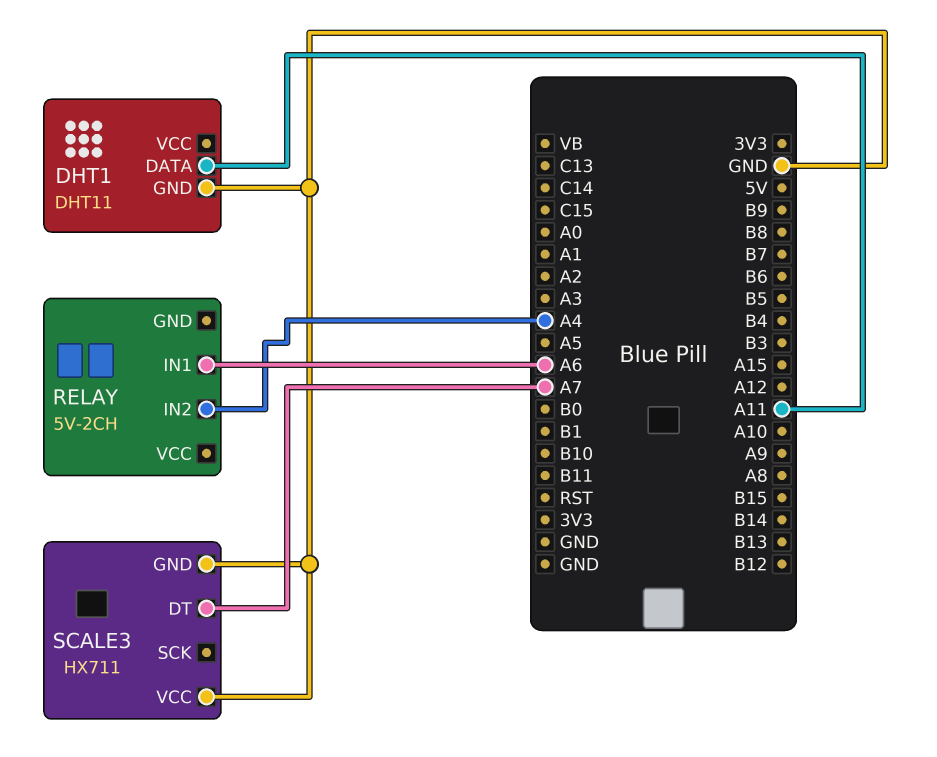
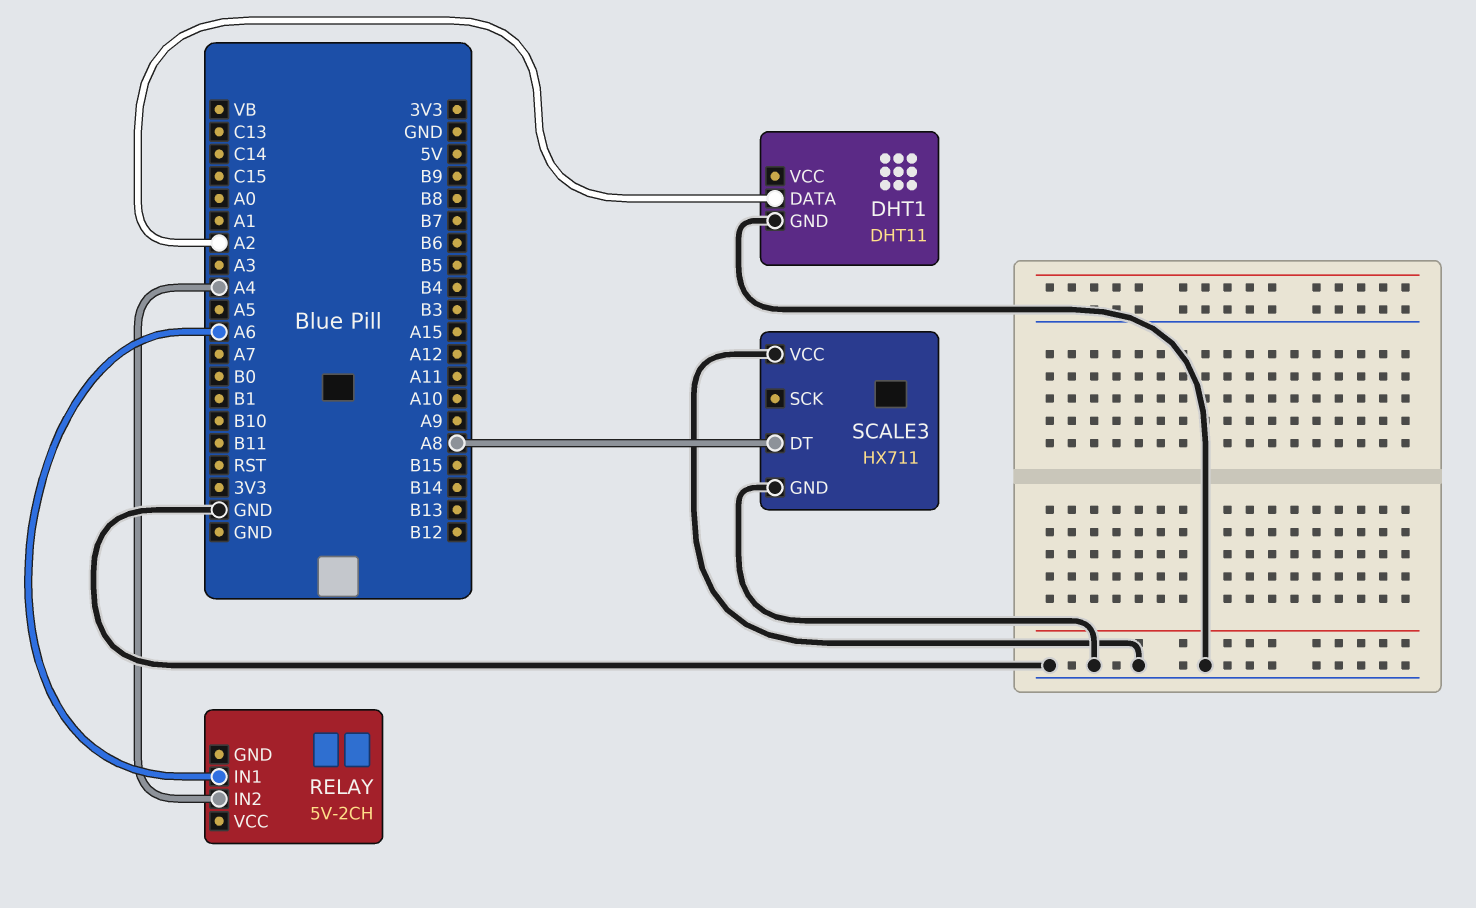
DHT1 pin DATA: A11 -> A2
SCALE3 pin DT: A7 -> A8

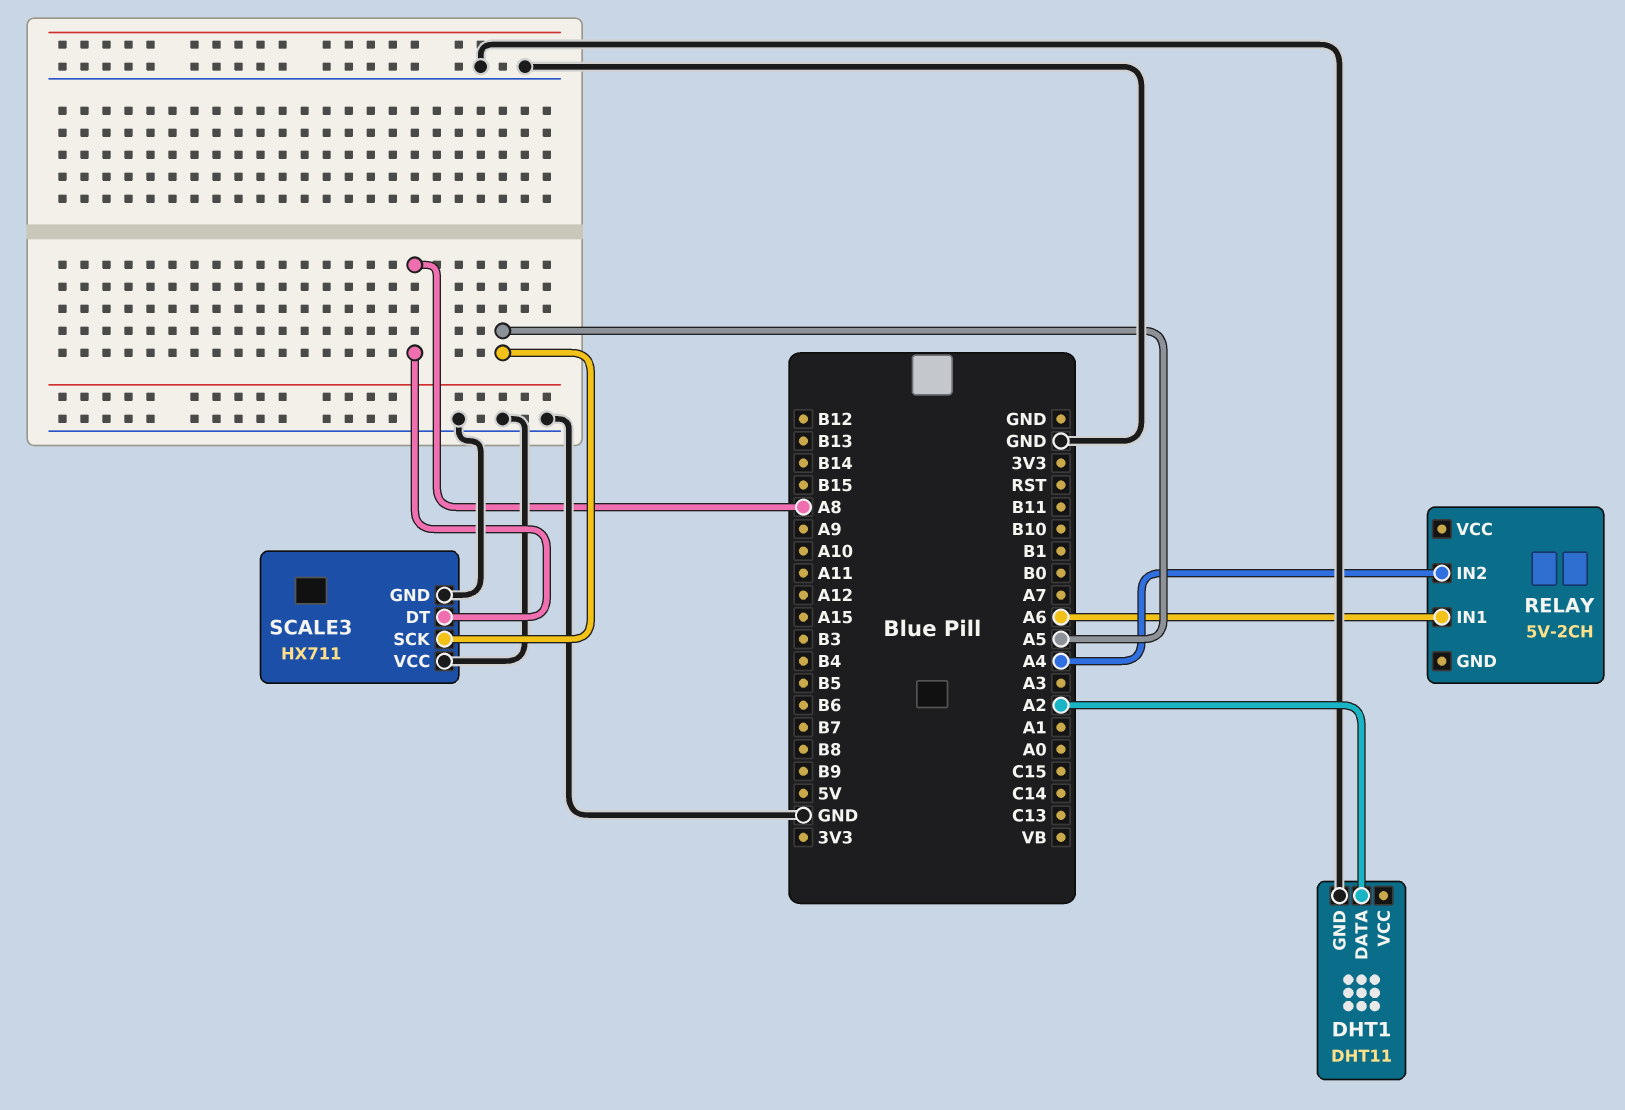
SCALE3 pin SCK: none -> A5

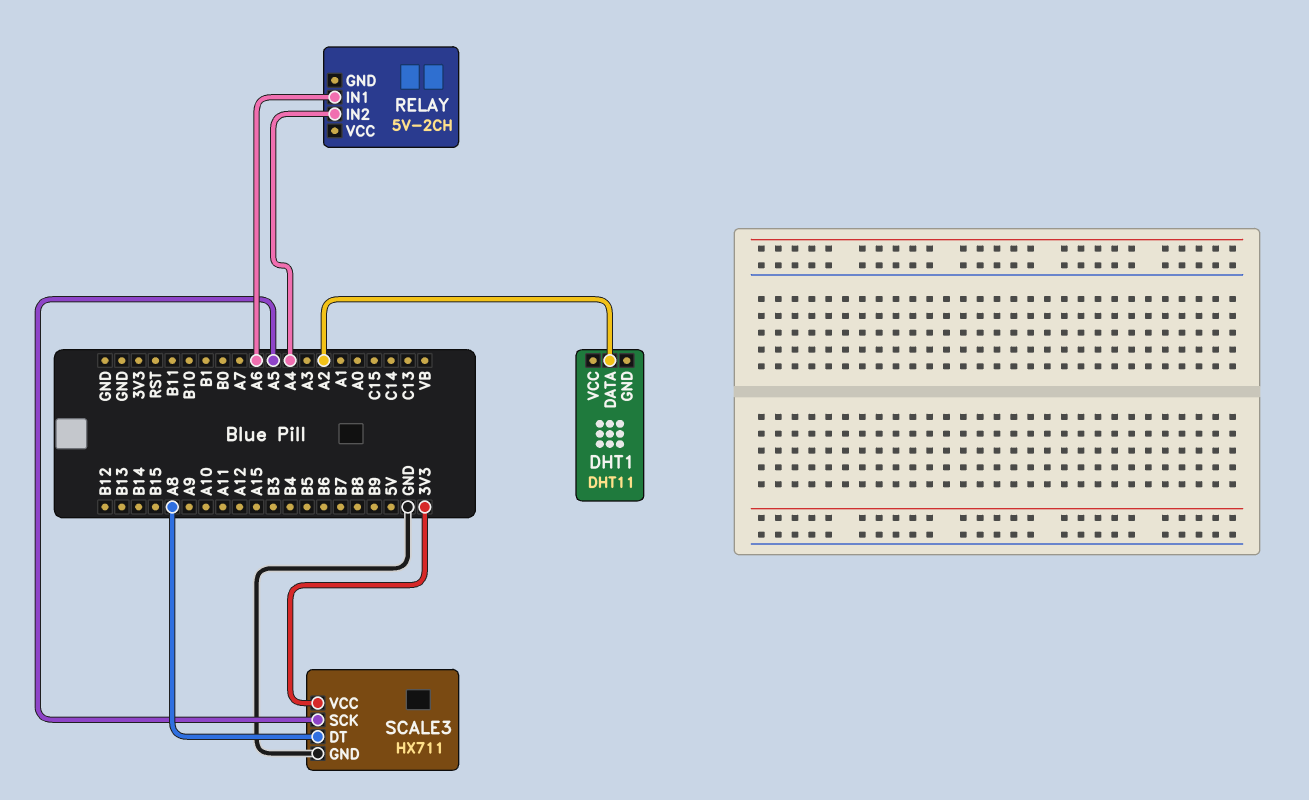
DHT1 pin GND: GND -> none
SCALE3 pin VCC: GND -> 3V3

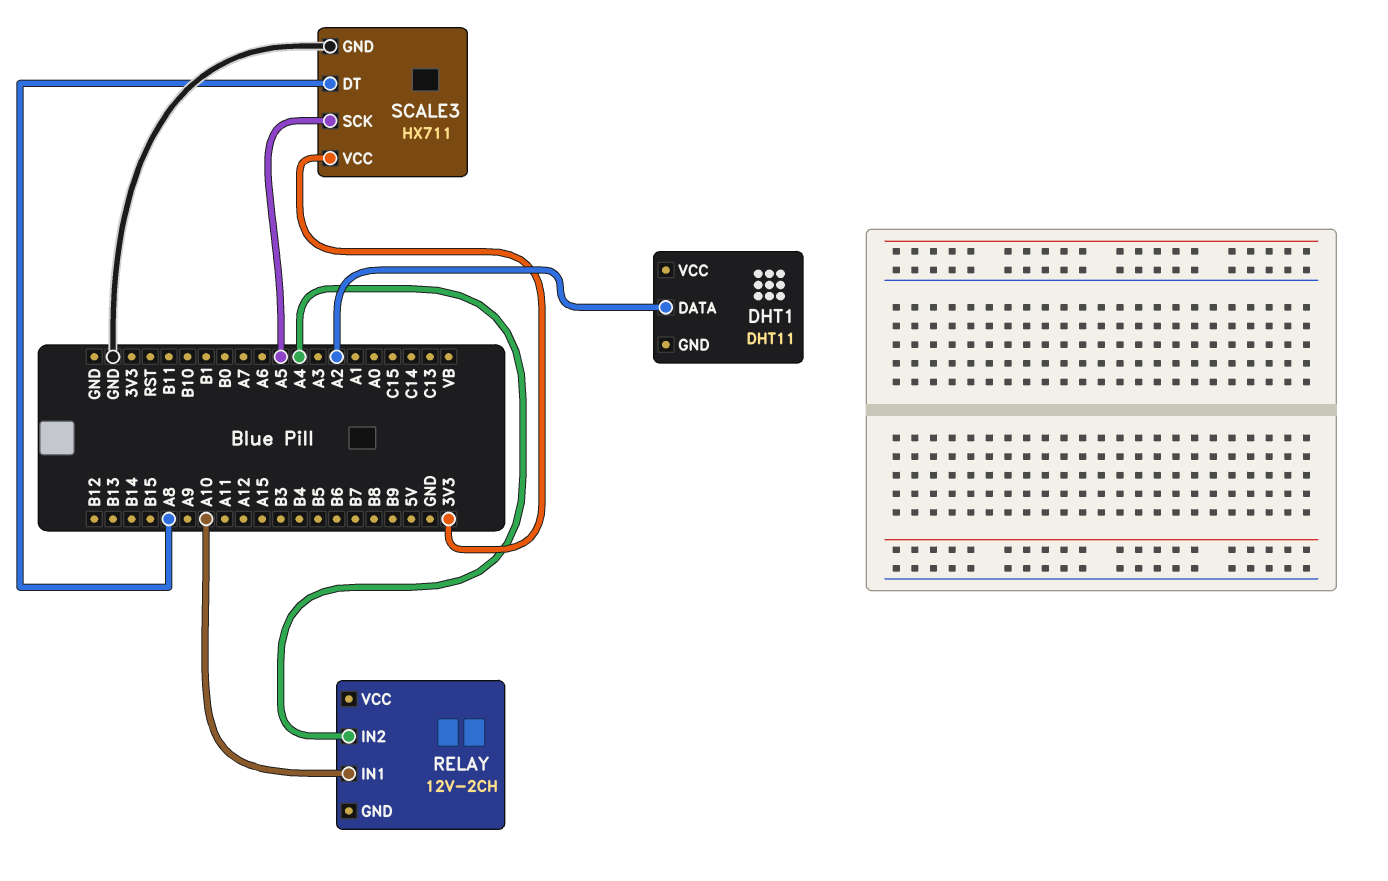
RELAY: 5V-2CH -> 12V-2CH
RELAY pin IN1: A6 -> A10

